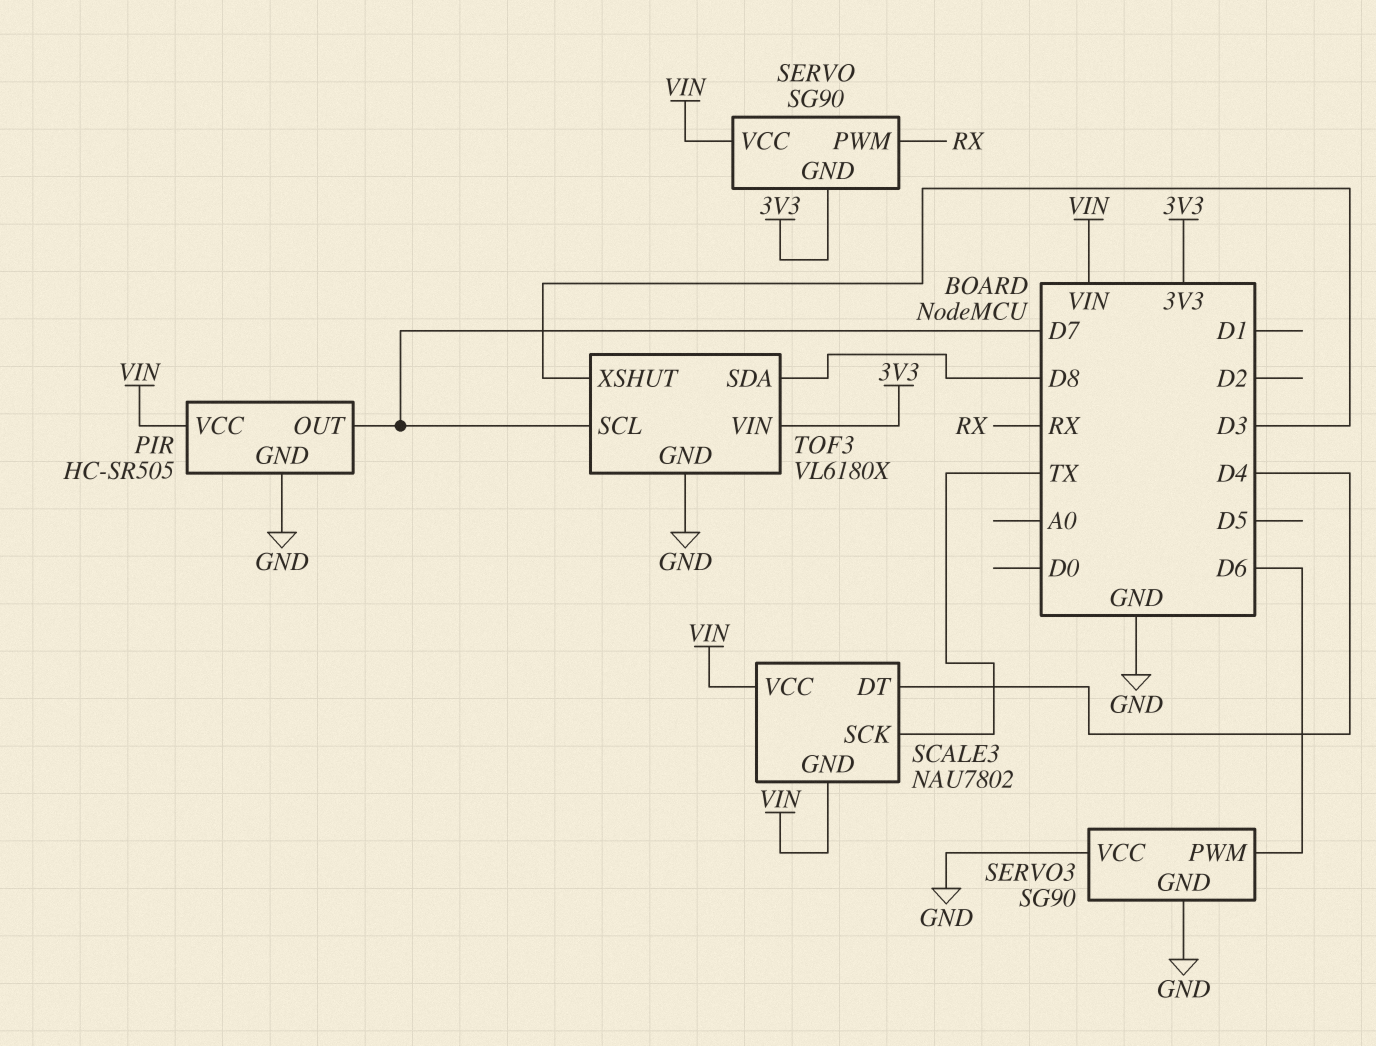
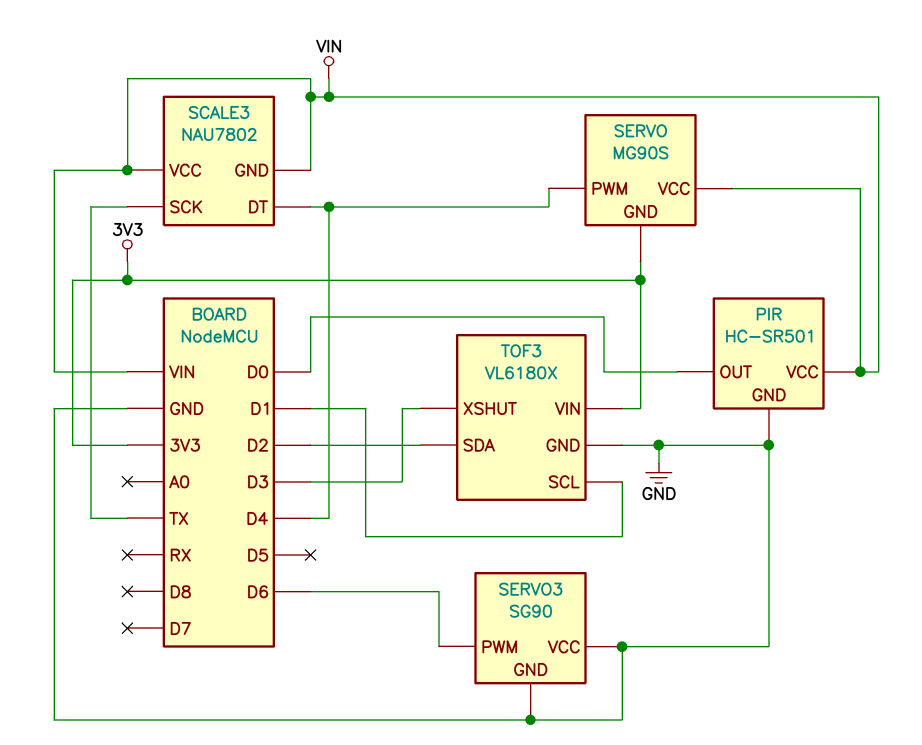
PIR: HC-SR505 -> HC-SR501
PIR pin OUT: D7 -> D0
SERVO: SG90 -> MG90S
SERVO pin PWM: RX -> D4
TOF3 pin SCL: D7 -> D1
TOF3 pin SDA: D8 -> D2

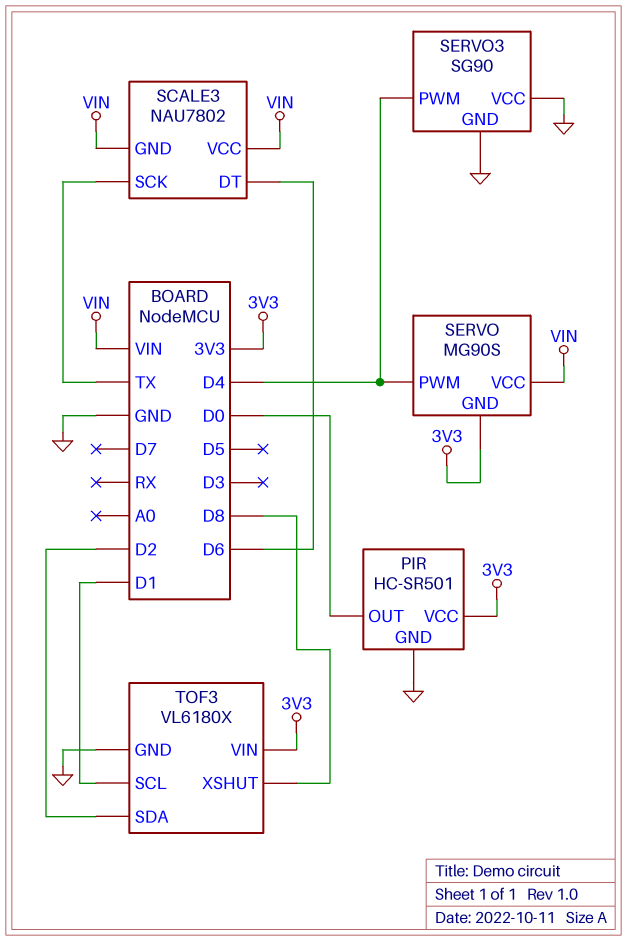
PIR pin VCC: VIN -> 3V3
SCALE3 pin DT: D4 -> D6
SERVO3 pin PWM: D6 -> D4
TOF3 pin XSHUT: D3 -> D8

